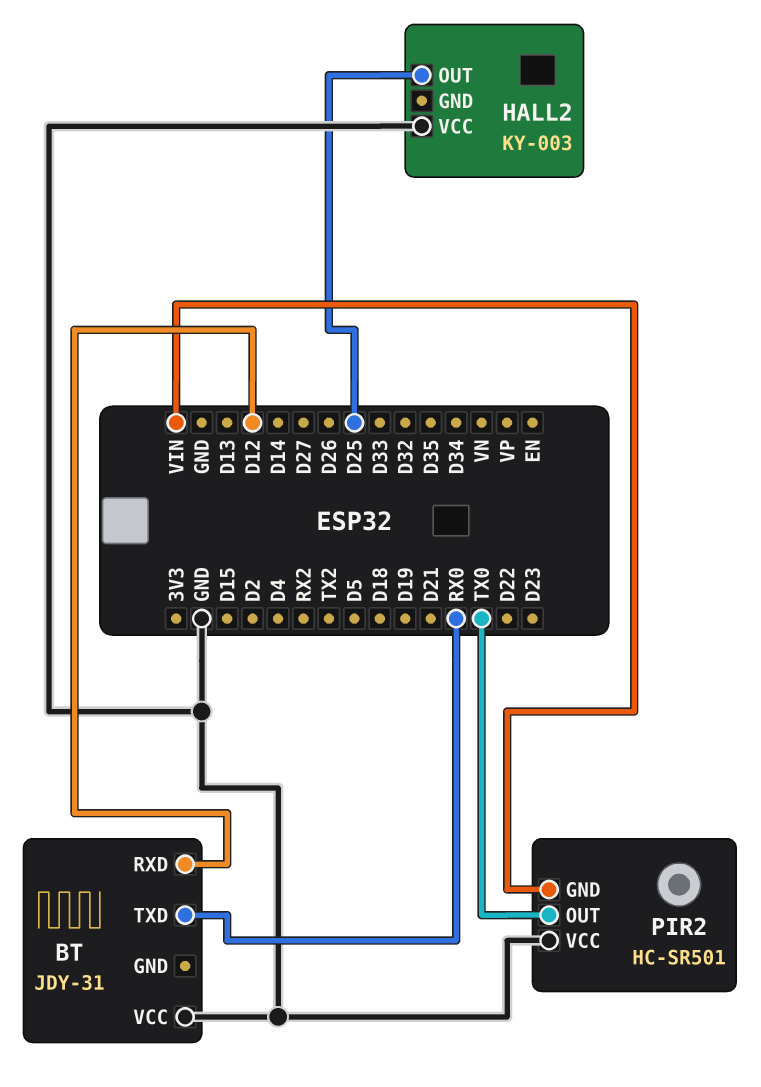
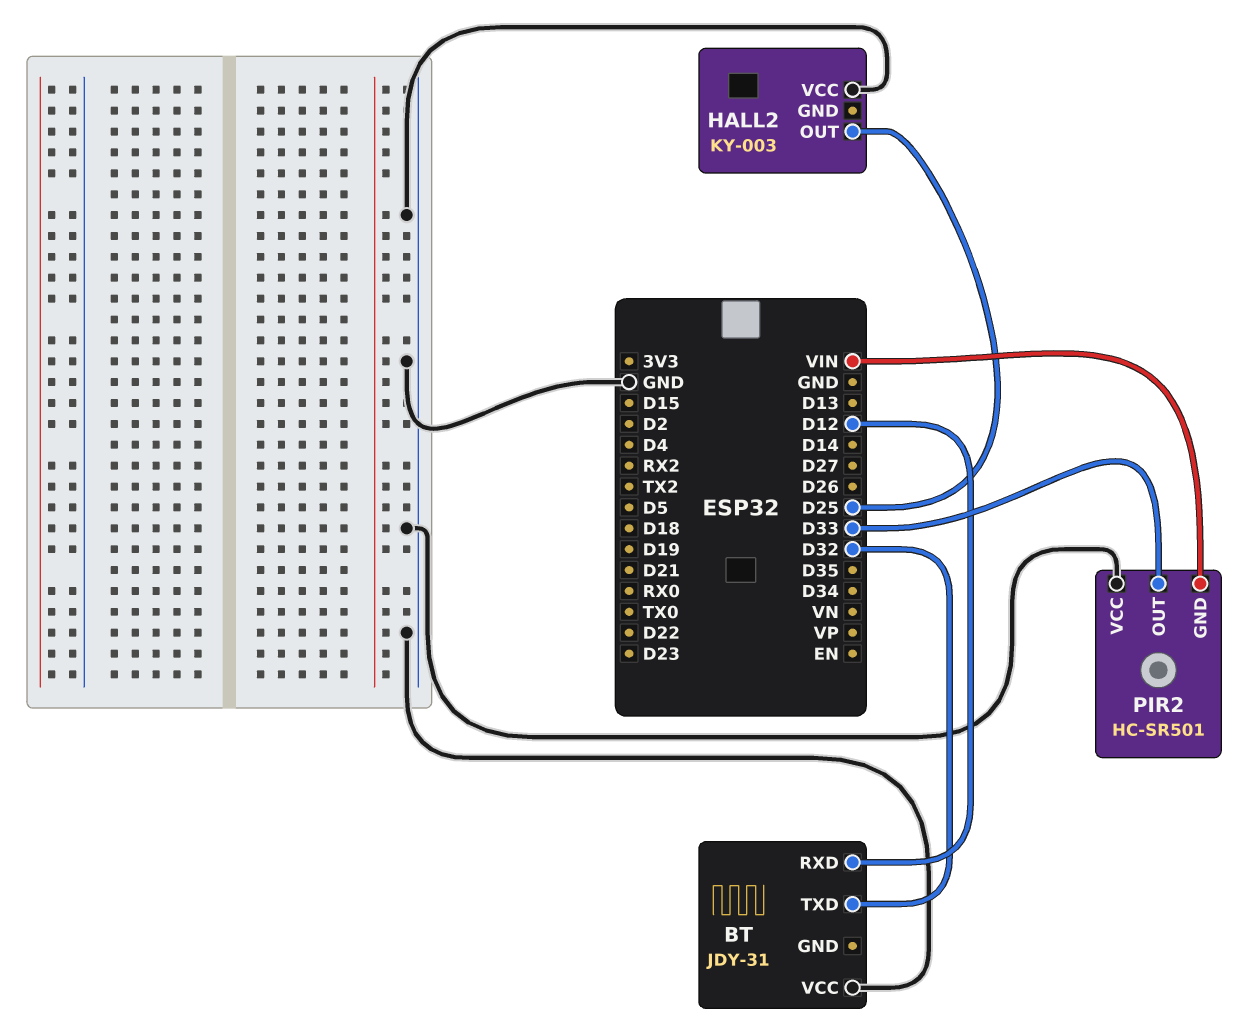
BT pin TXD: RX0 -> D32
PIR2 pin OUT: TX0 -> D33

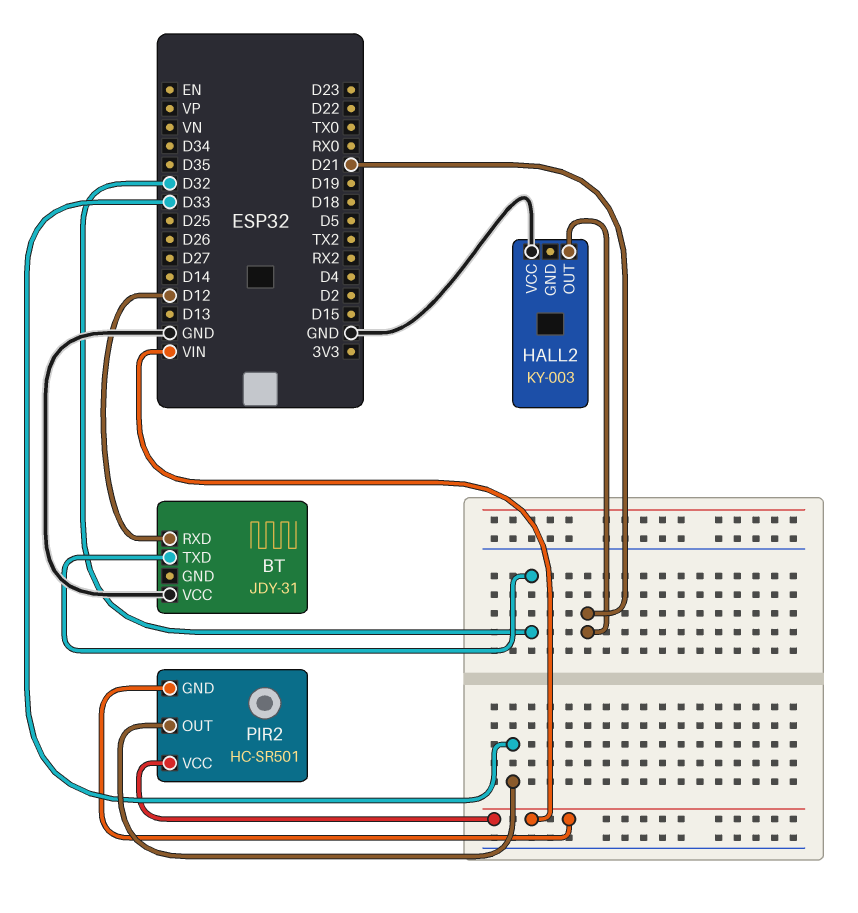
HALL2 pin OUT: D25 -> D21
PIR2 pin VCC: GND -> VIN

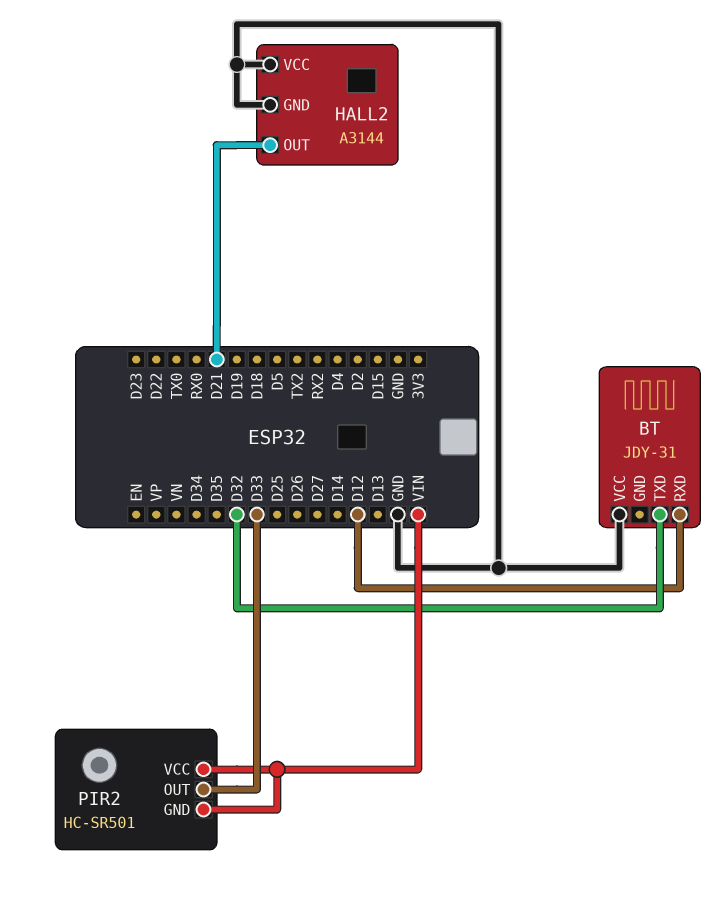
HALL2: KY-003 -> A3144
HALL2 pin GND: none -> GND

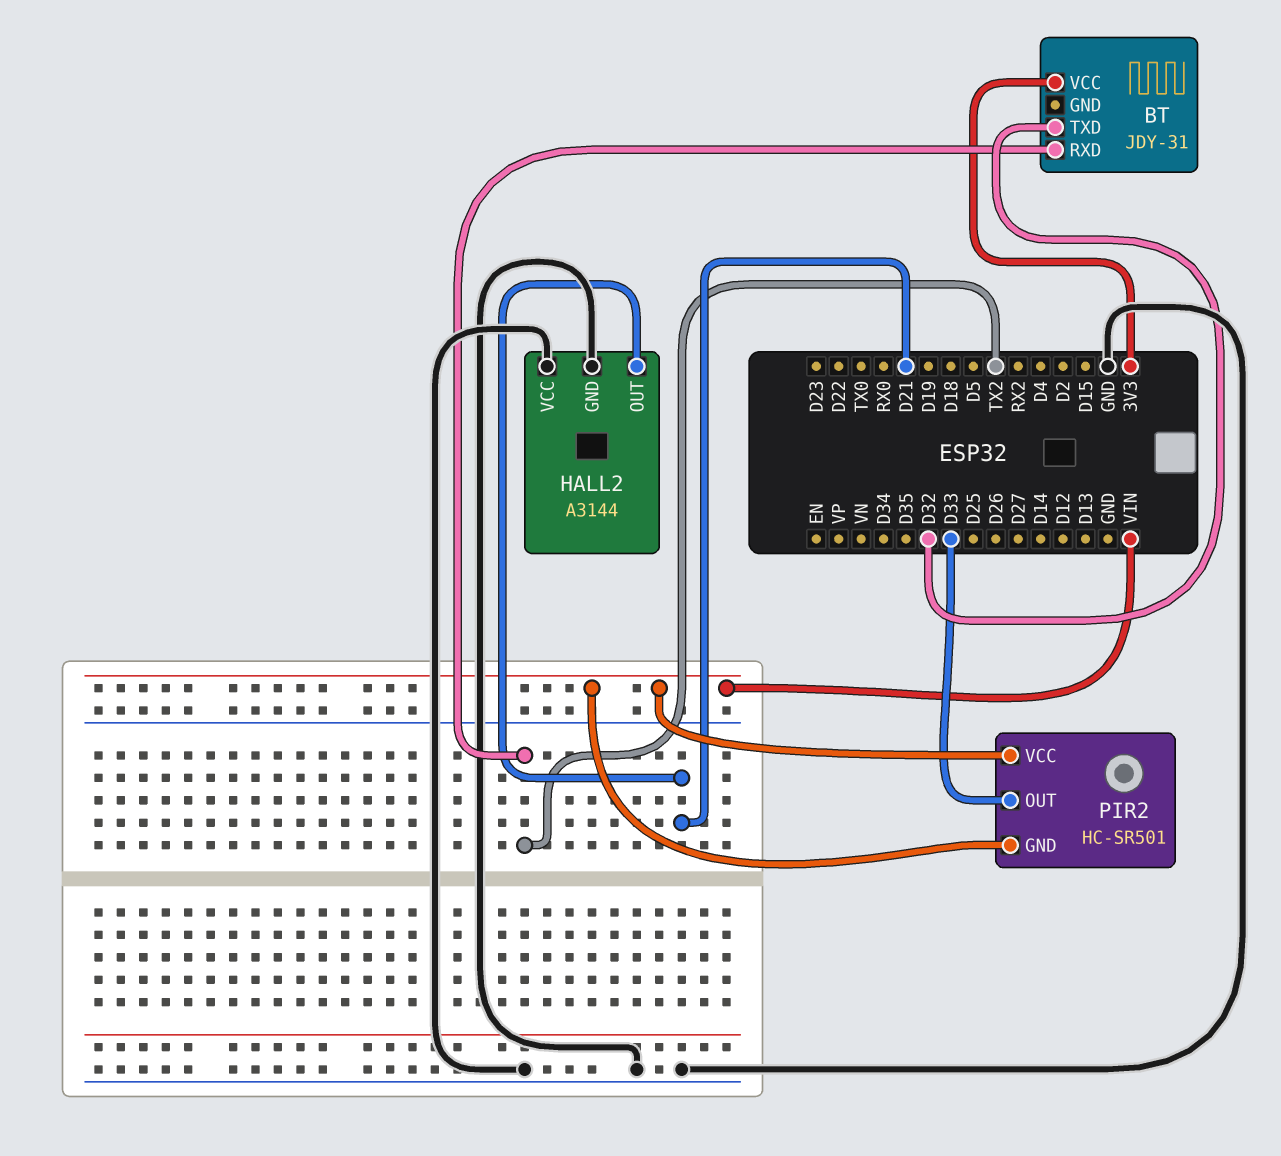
BT pin RXD: D12 -> TX2
BT pin VCC: GND -> 3V3

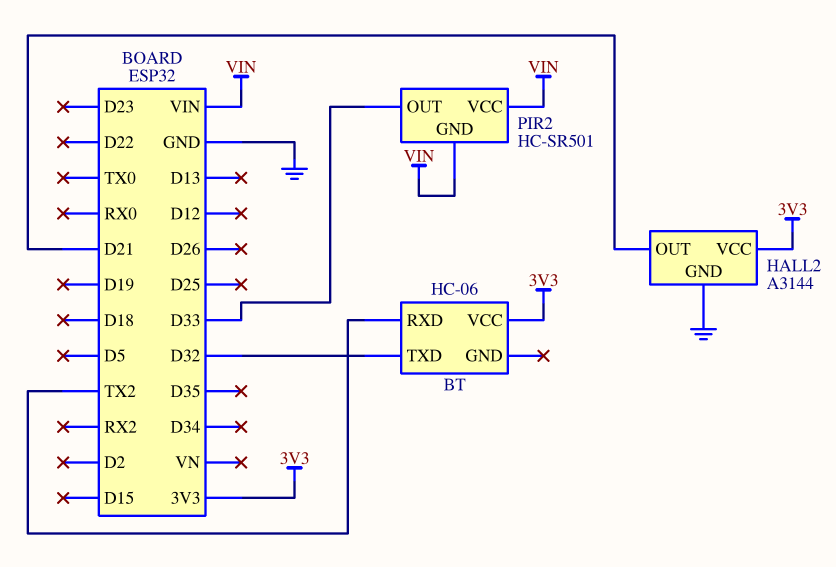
BT: JDY-31 -> HC-06
HALL2 pin VCC: GND -> 3V3

